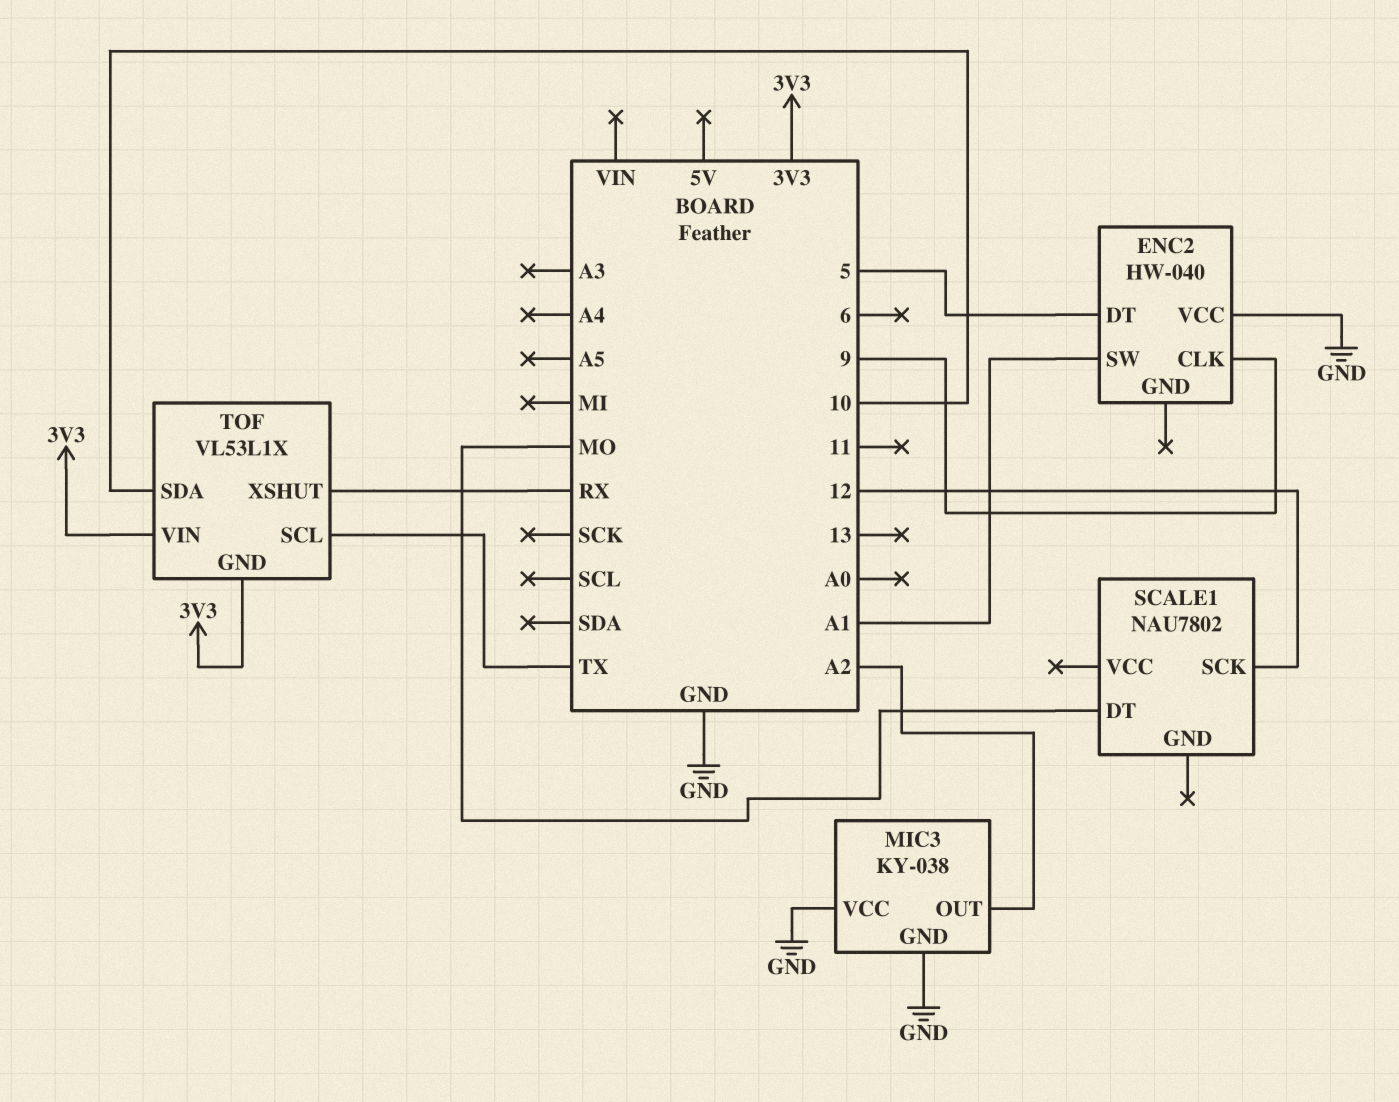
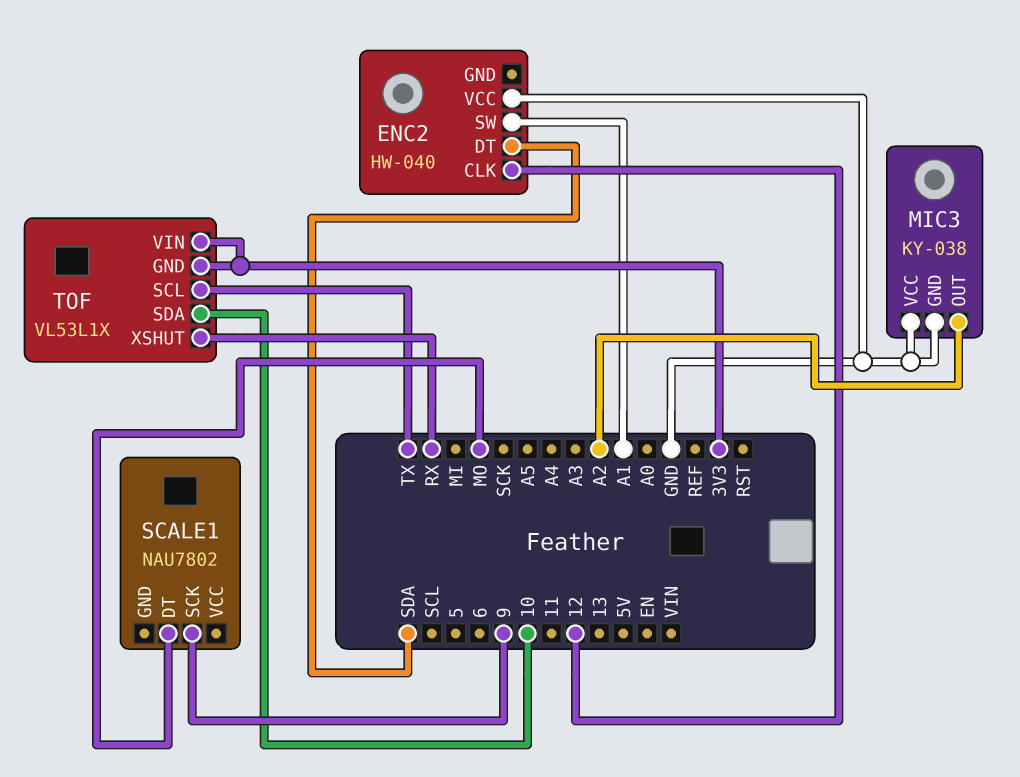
ENC2 pin CLK: 9 -> 12
ENC2 pin DT: 5 -> SDA
SCALE1 pin SCK: 12 -> 9

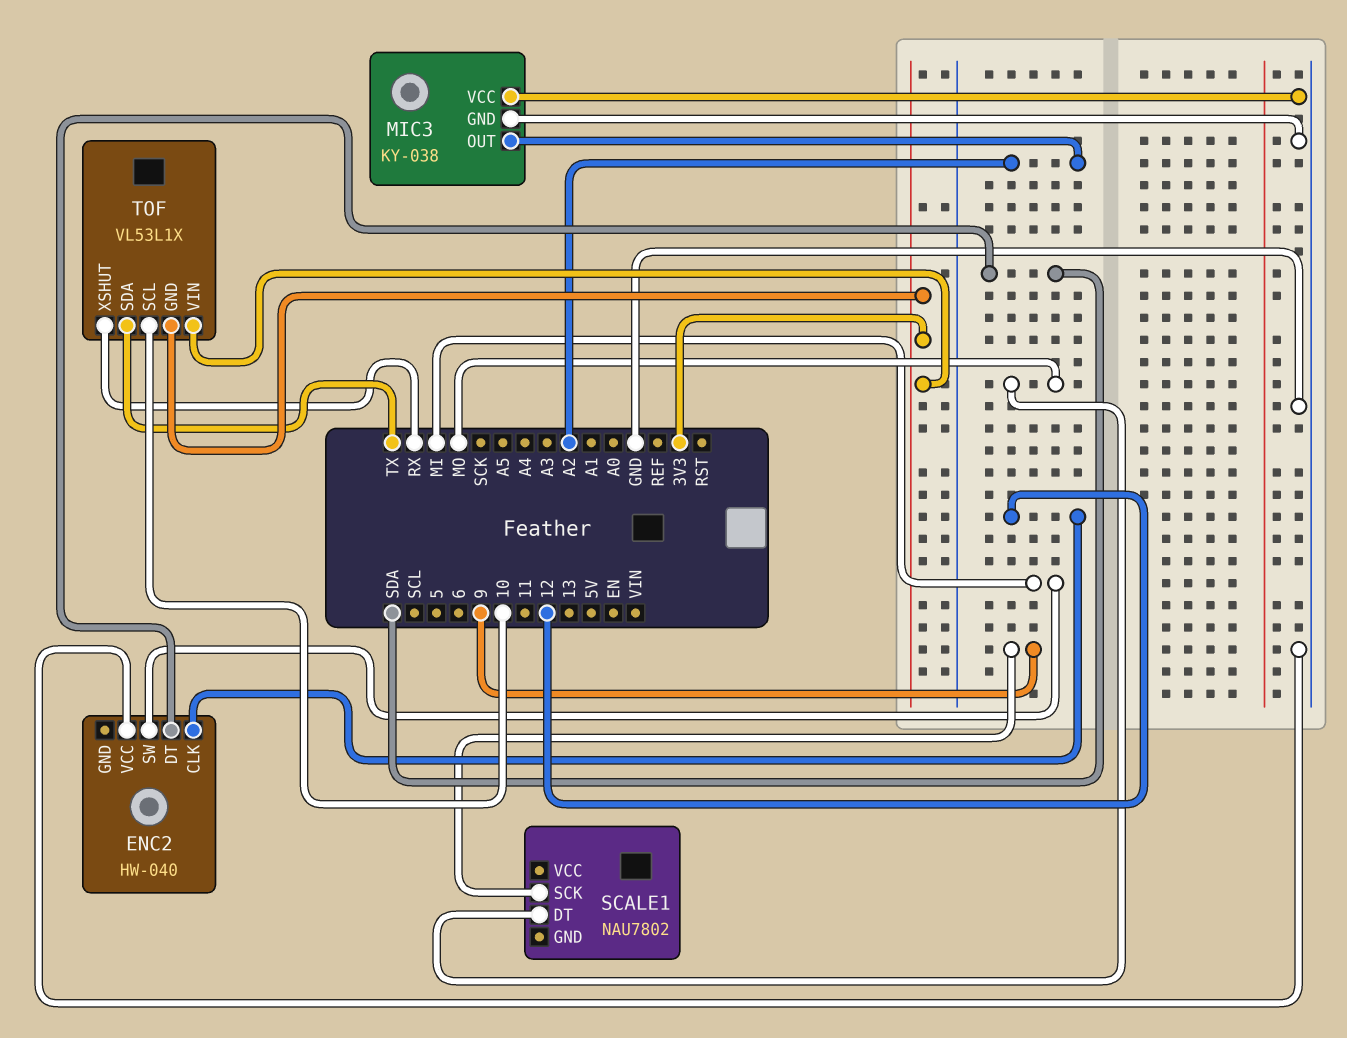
ENC2 pin SW: A1 -> MI
TOF pin SCL: TX -> 10
TOF pin SDA: 10 -> TX

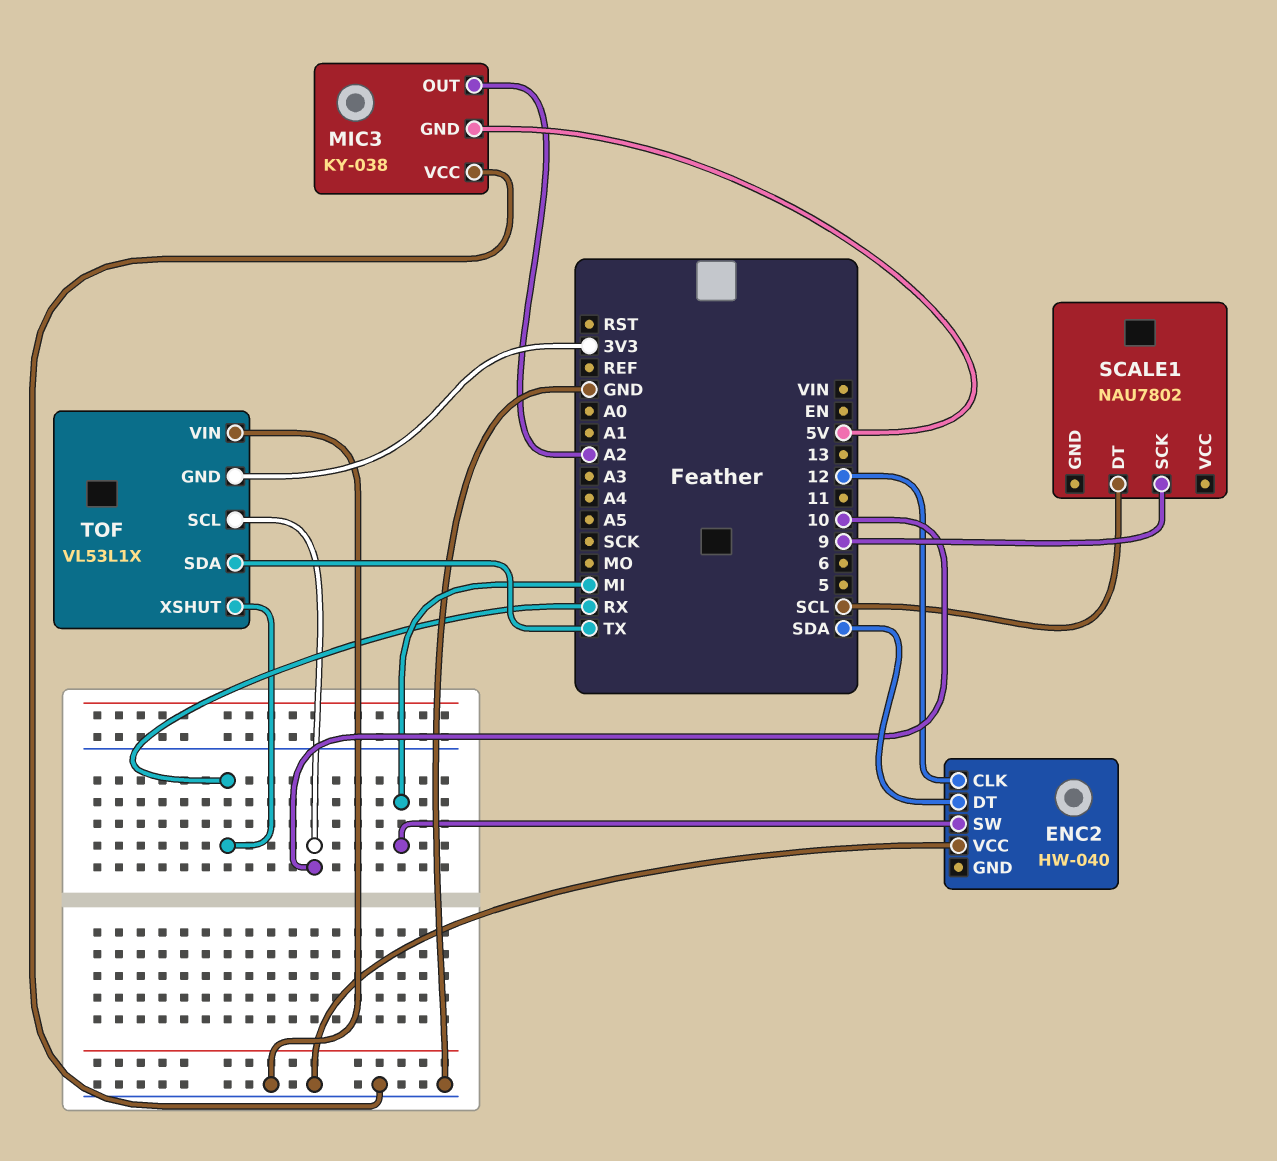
MIC3 pin GND: GND -> 5V
SCALE1 pin DT: MO -> SCL
TOF pin VIN: 3V3 -> GND

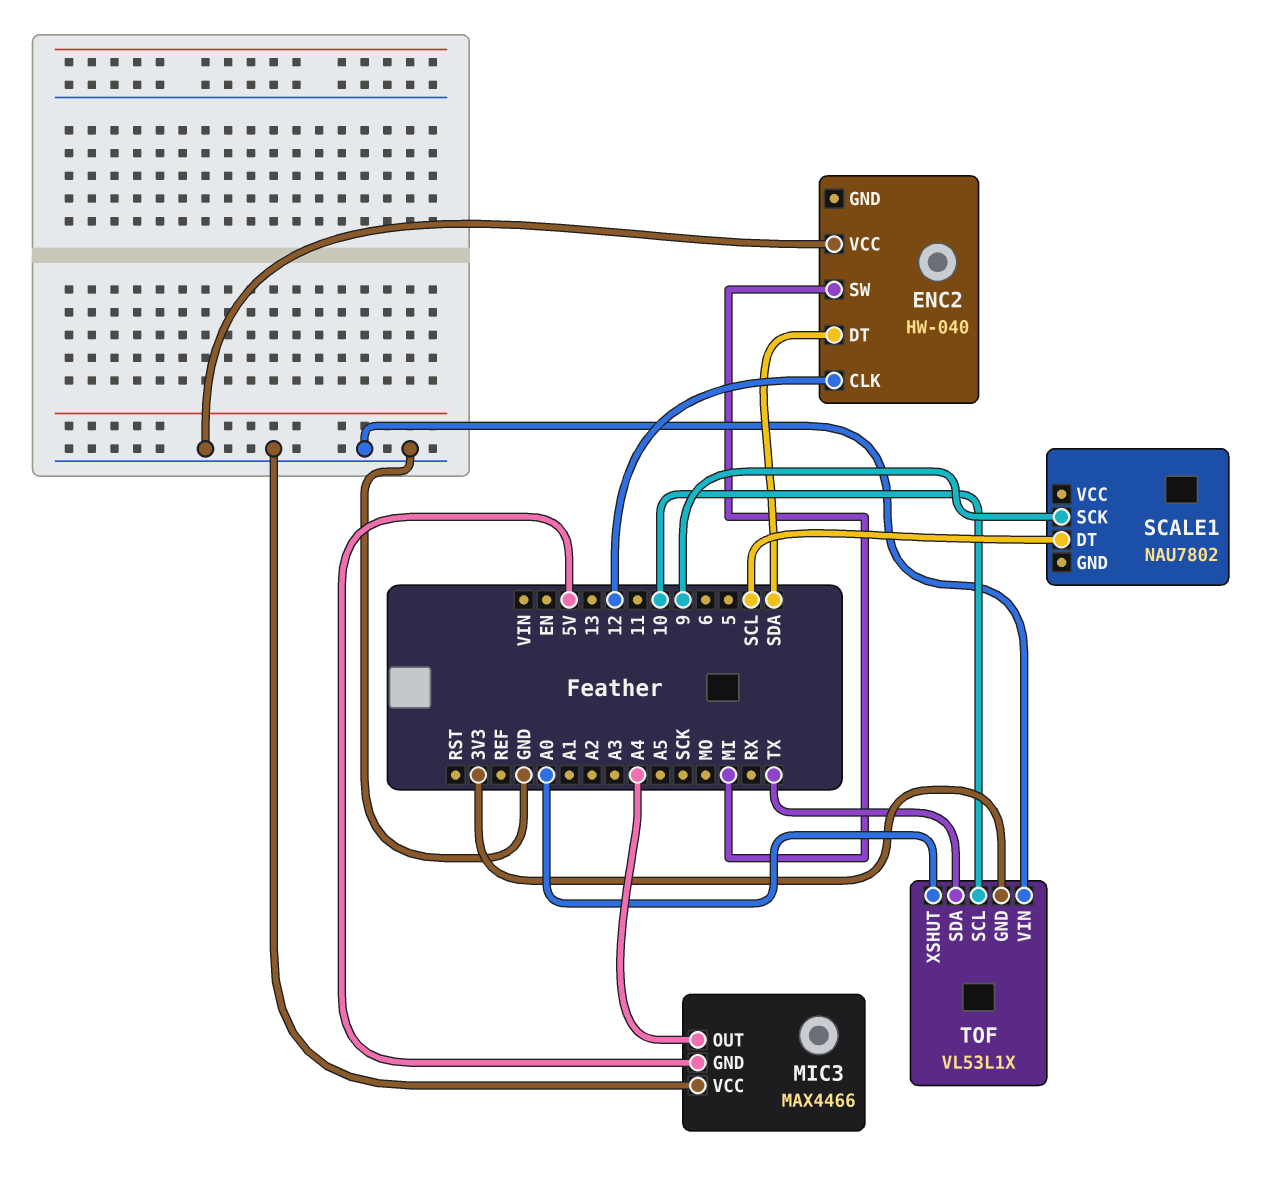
MIC3: KY-038 -> MAX4466
MIC3 pin OUT: A2 -> A4
TOF pin XSHUT: RX -> A0

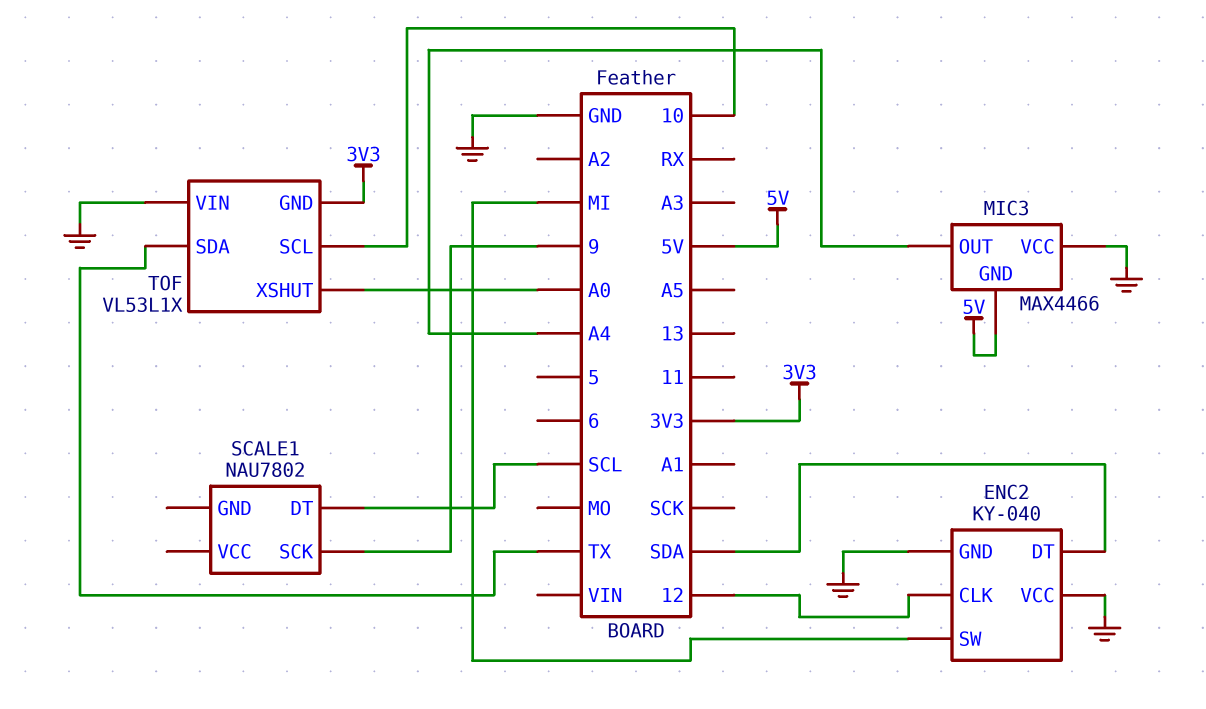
ENC2: HW-040 -> KY-040
ENC2 pin GND: none -> GND

